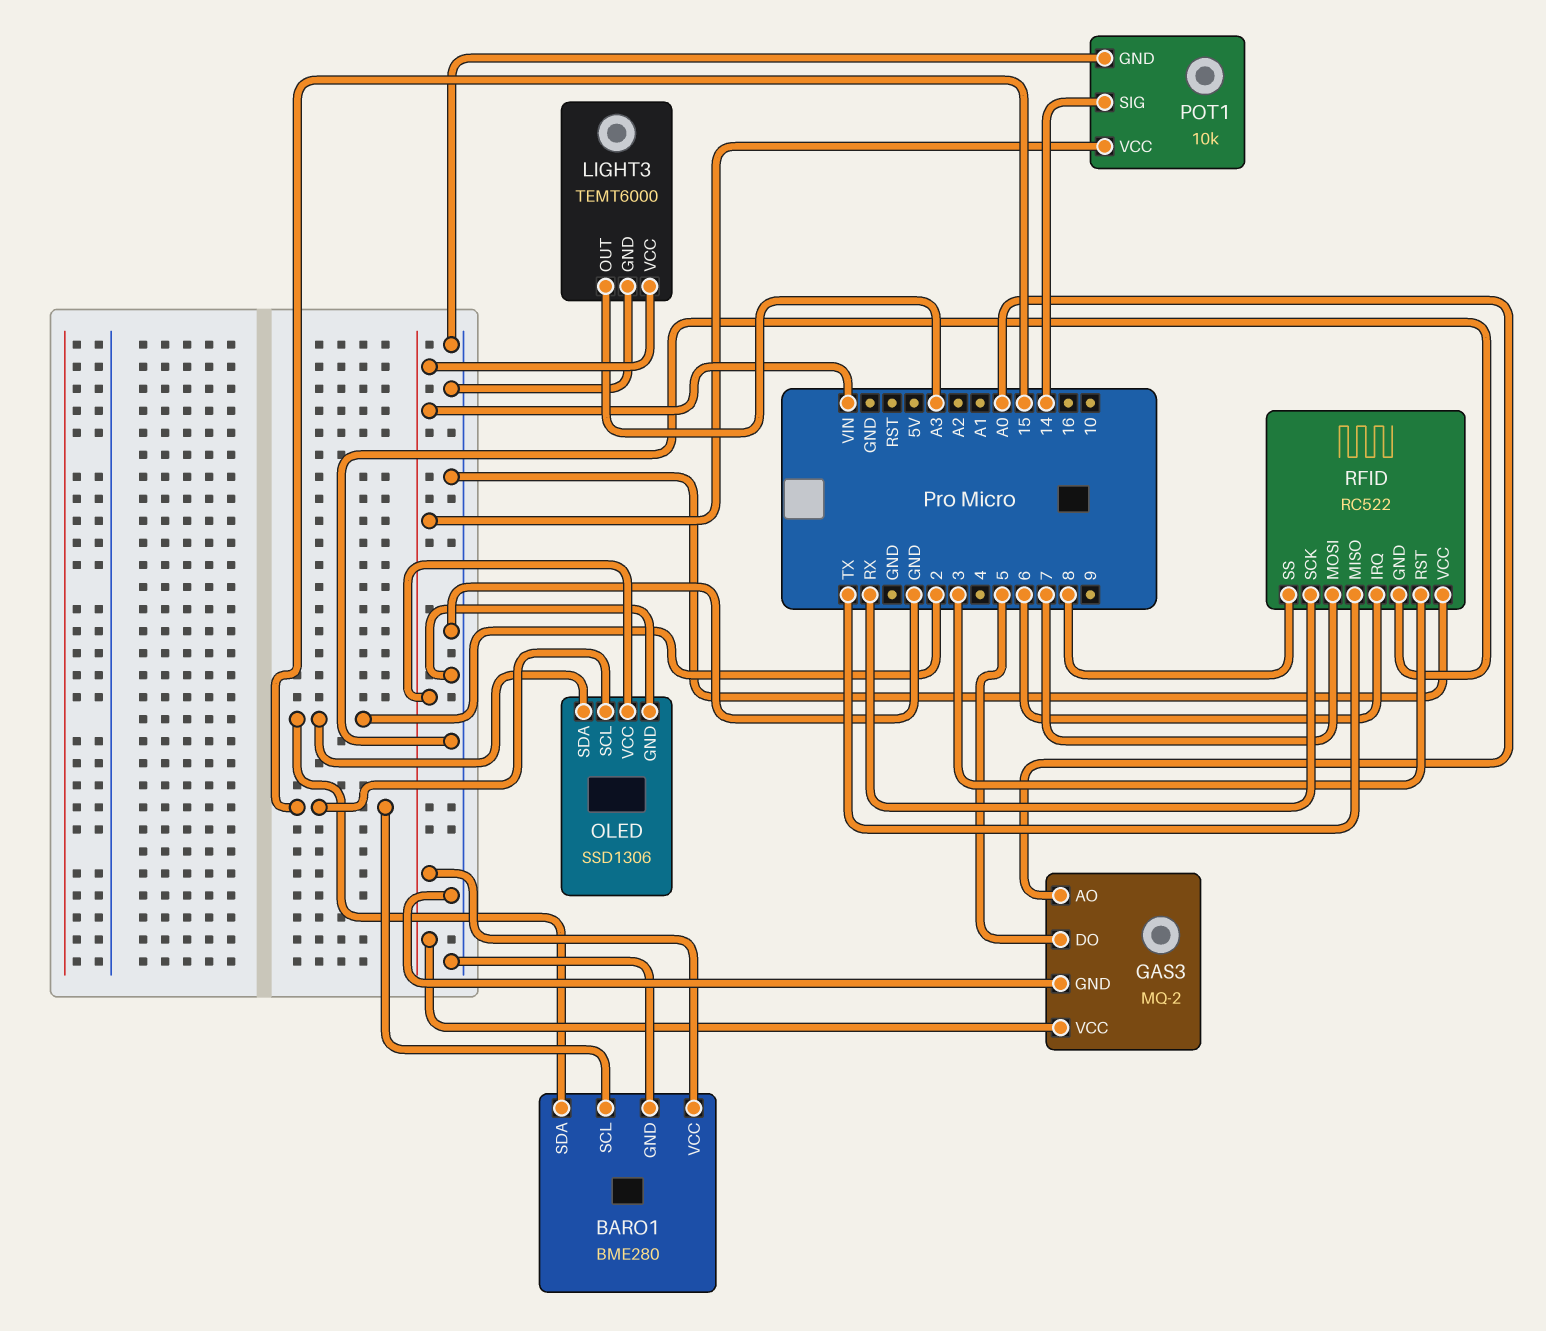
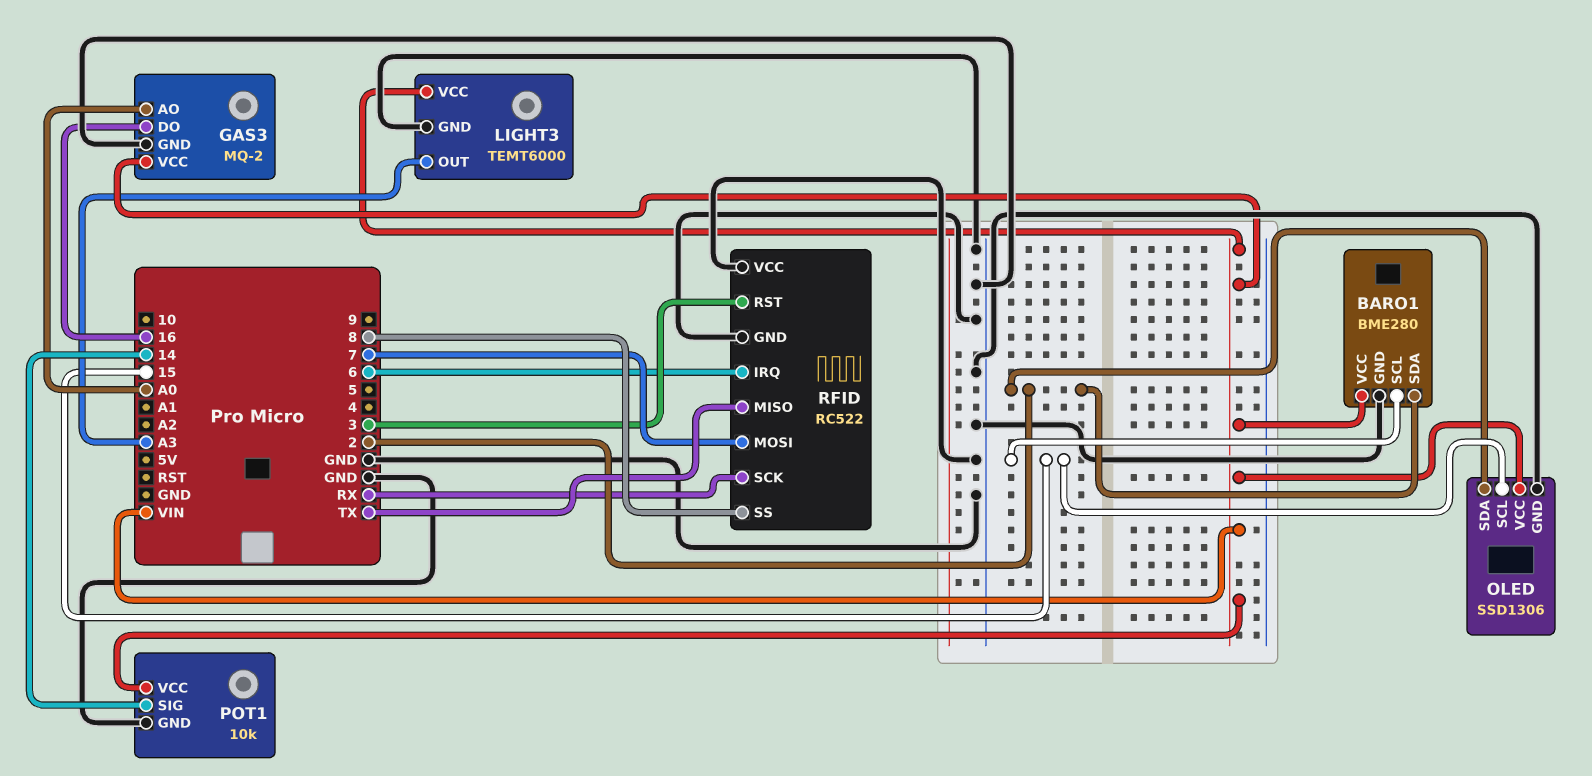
GAS3 pin DO: 5 -> 16

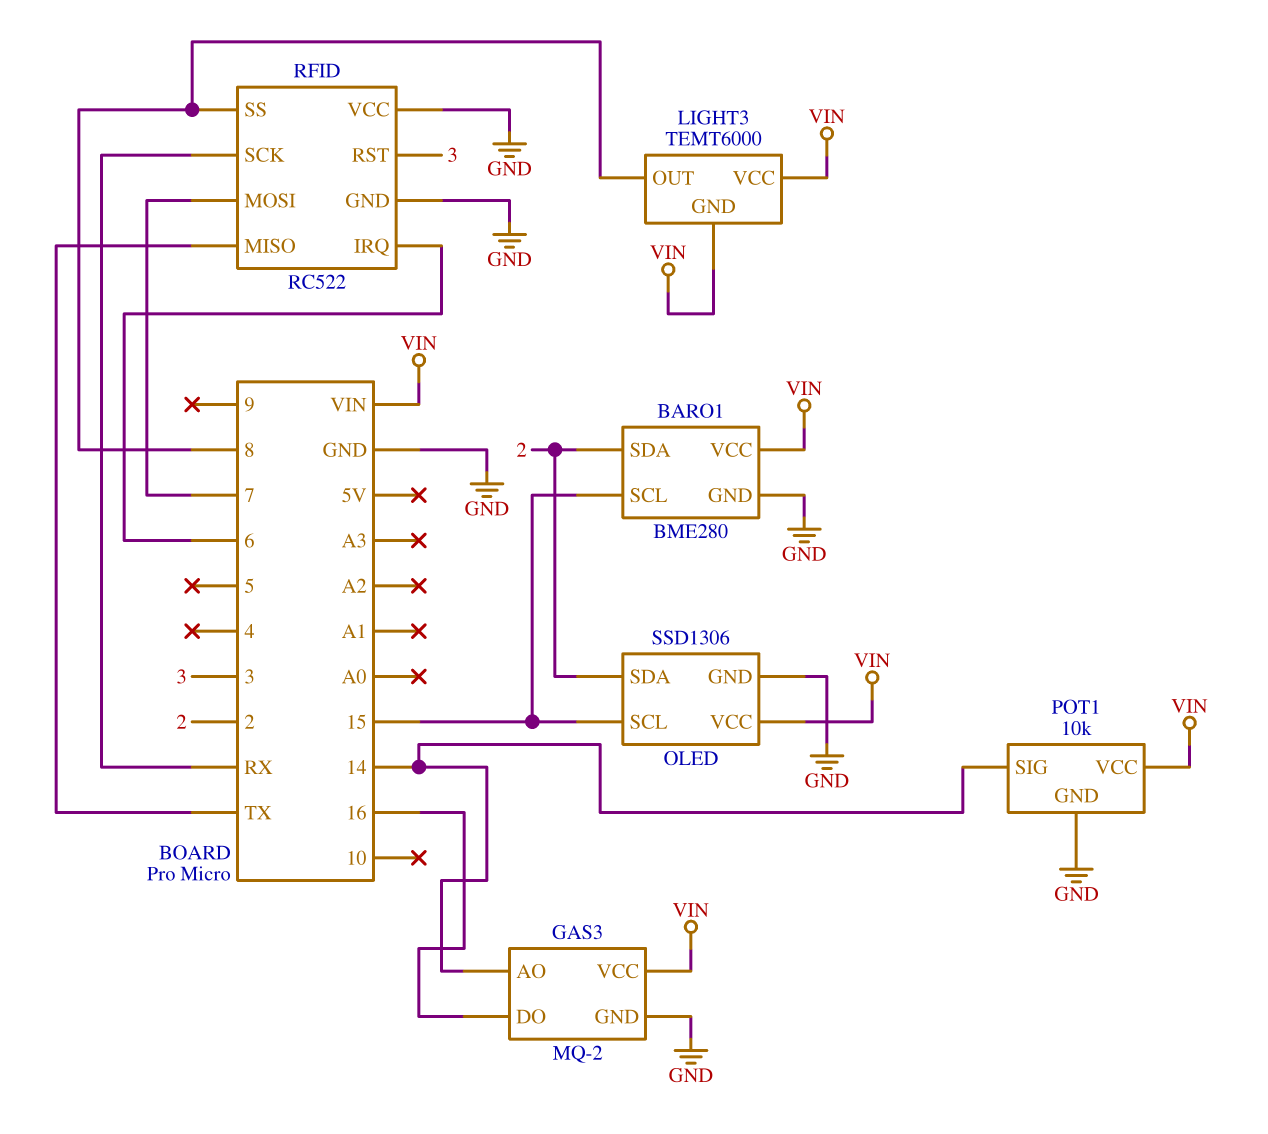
GAS3 pin AO: A0 -> 14
LIGHT3 pin GND: GND -> VIN
LIGHT3 pin OUT: A3 -> 8

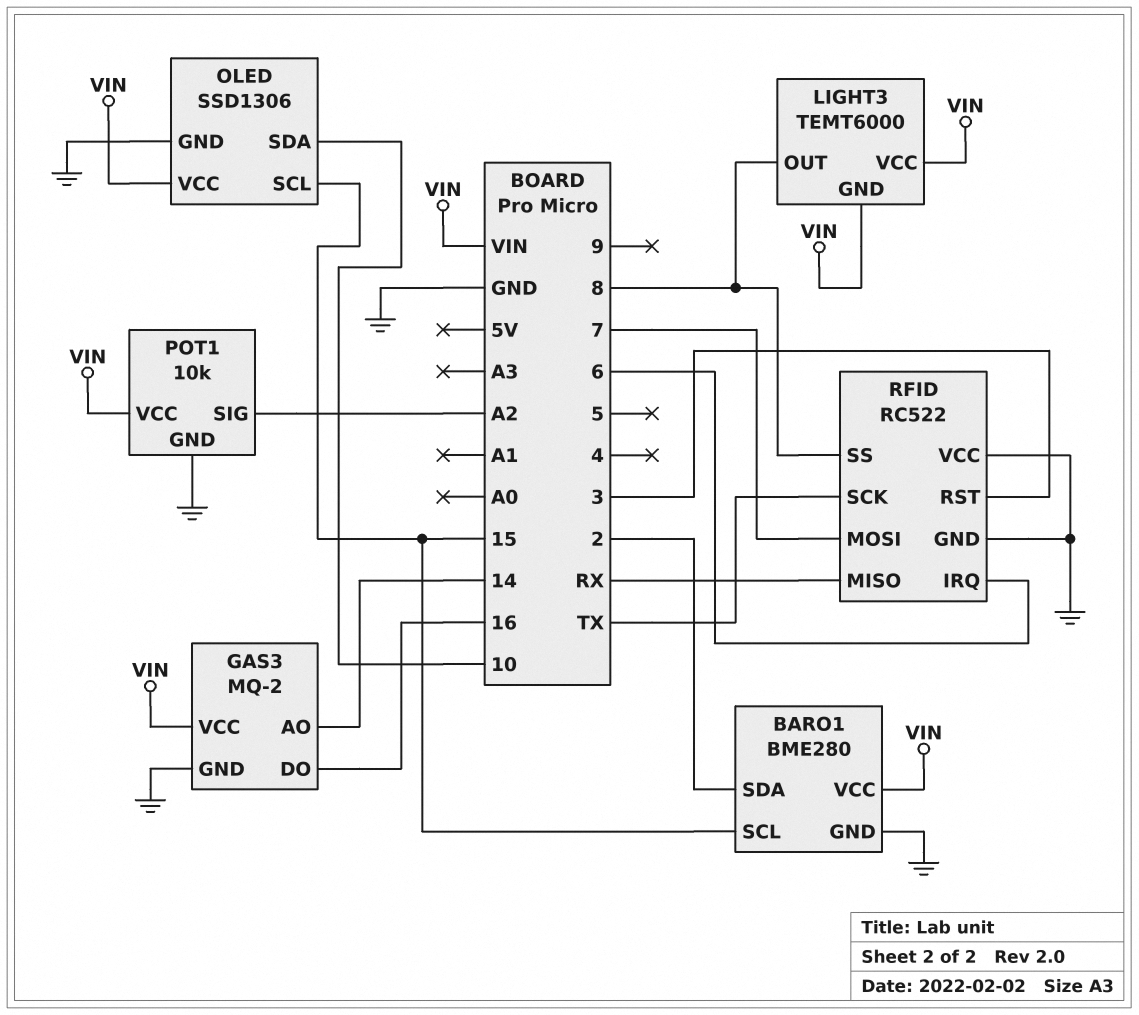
OLED pin SDA: 2 -> 10
POT1 pin SIG: 14 -> A2
RFID pin MISO: TX -> RX
RFID pin SCK: RX -> TX

